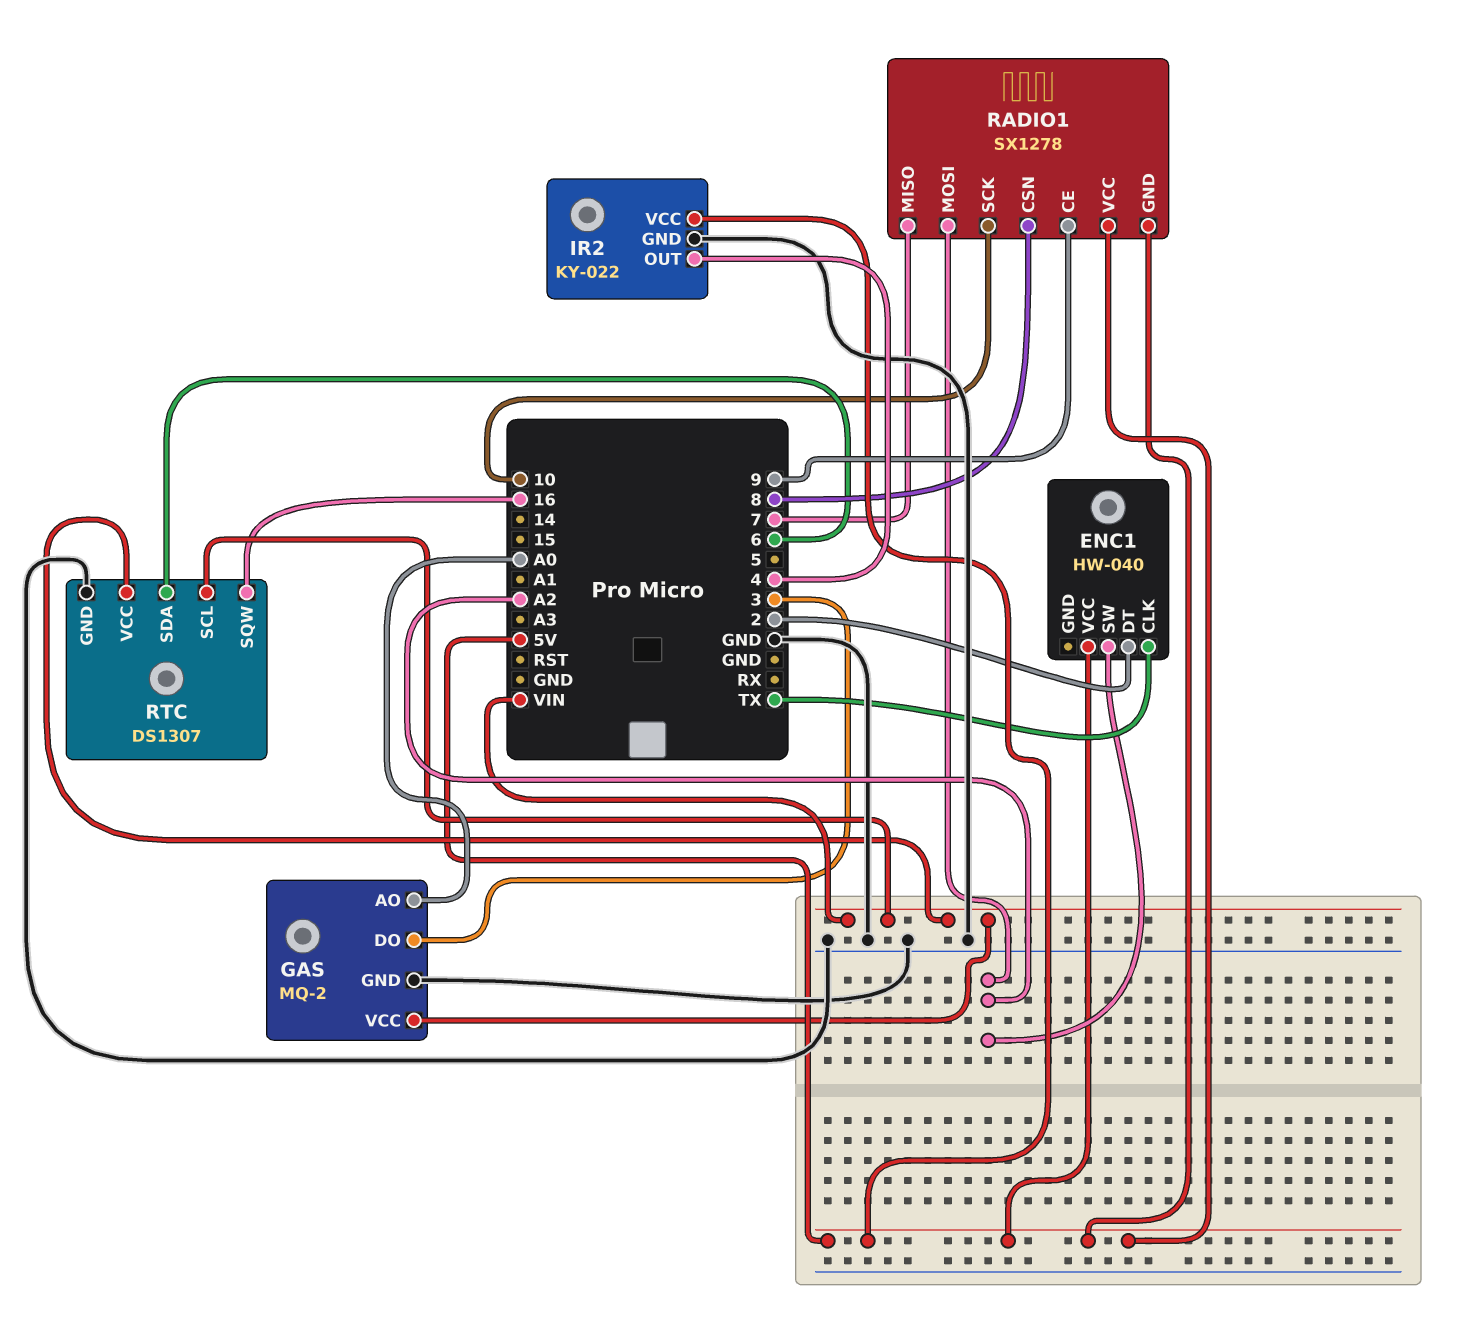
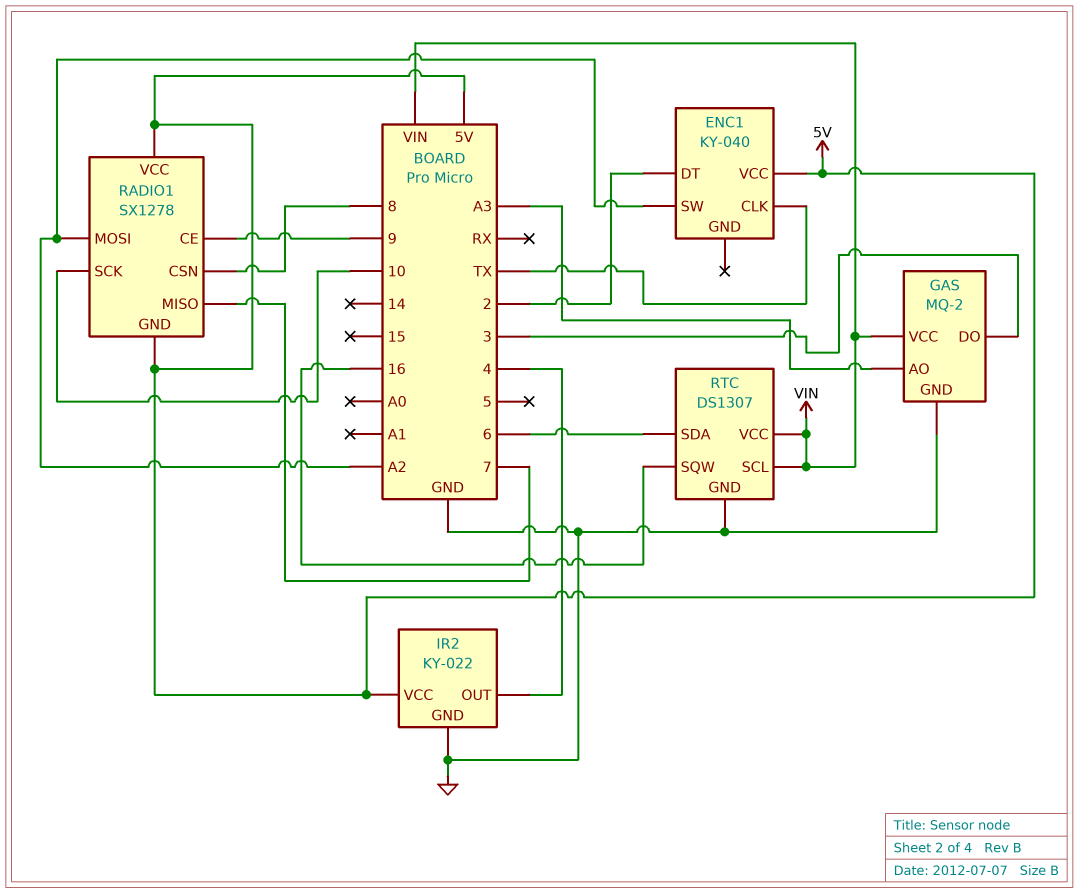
ENC1: HW-040 -> KY-040
GAS pin AO: A0 -> A3

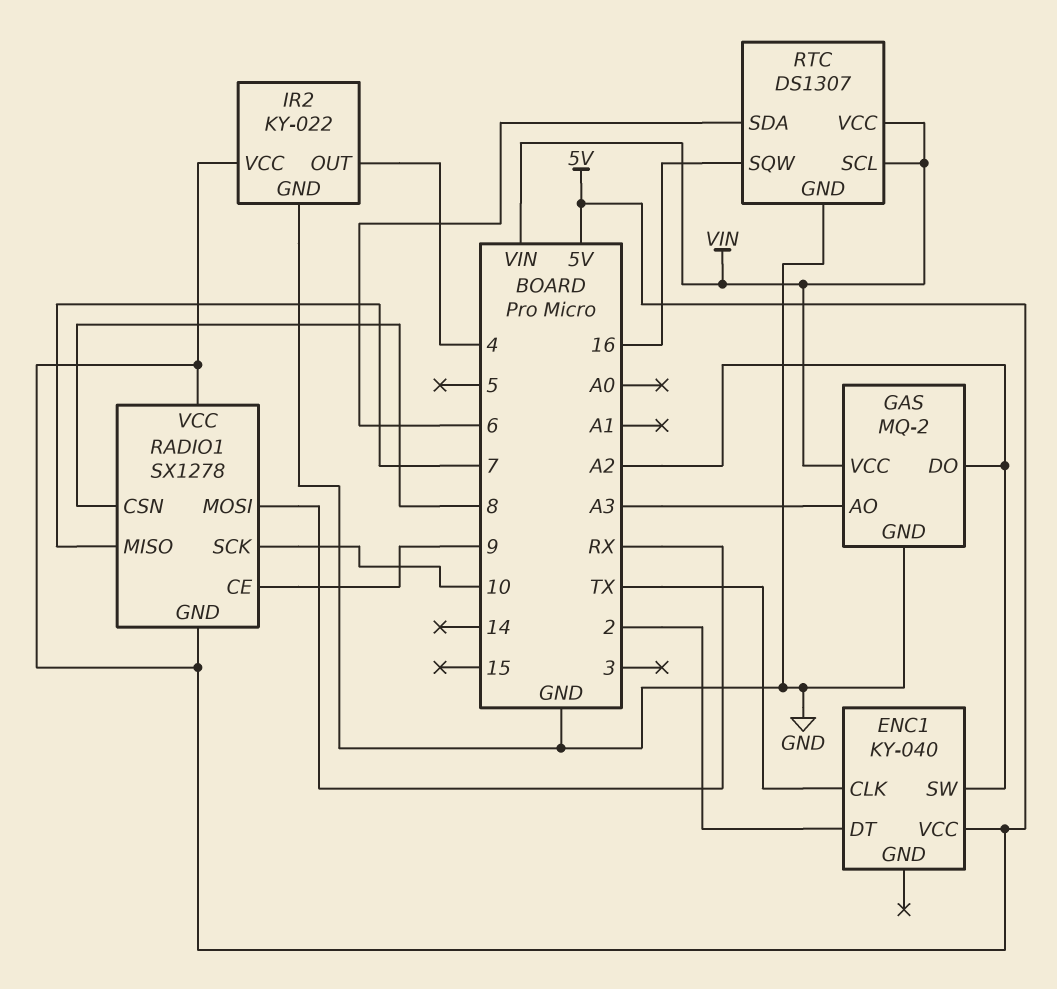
GAS pin DO: 3 -> A2
RADIO1 pin MOSI: A2 -> RX

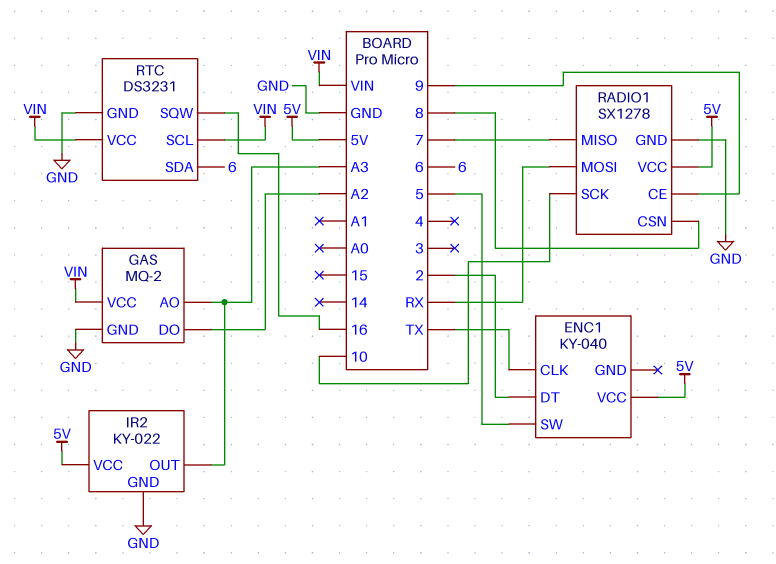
ENC1 pin SW: A2 -> 5
IR2 pin OUT: 4 -> A3
RADIO1 pin GND: 5V -> GND
RTC: DS1307 -> DS3231

